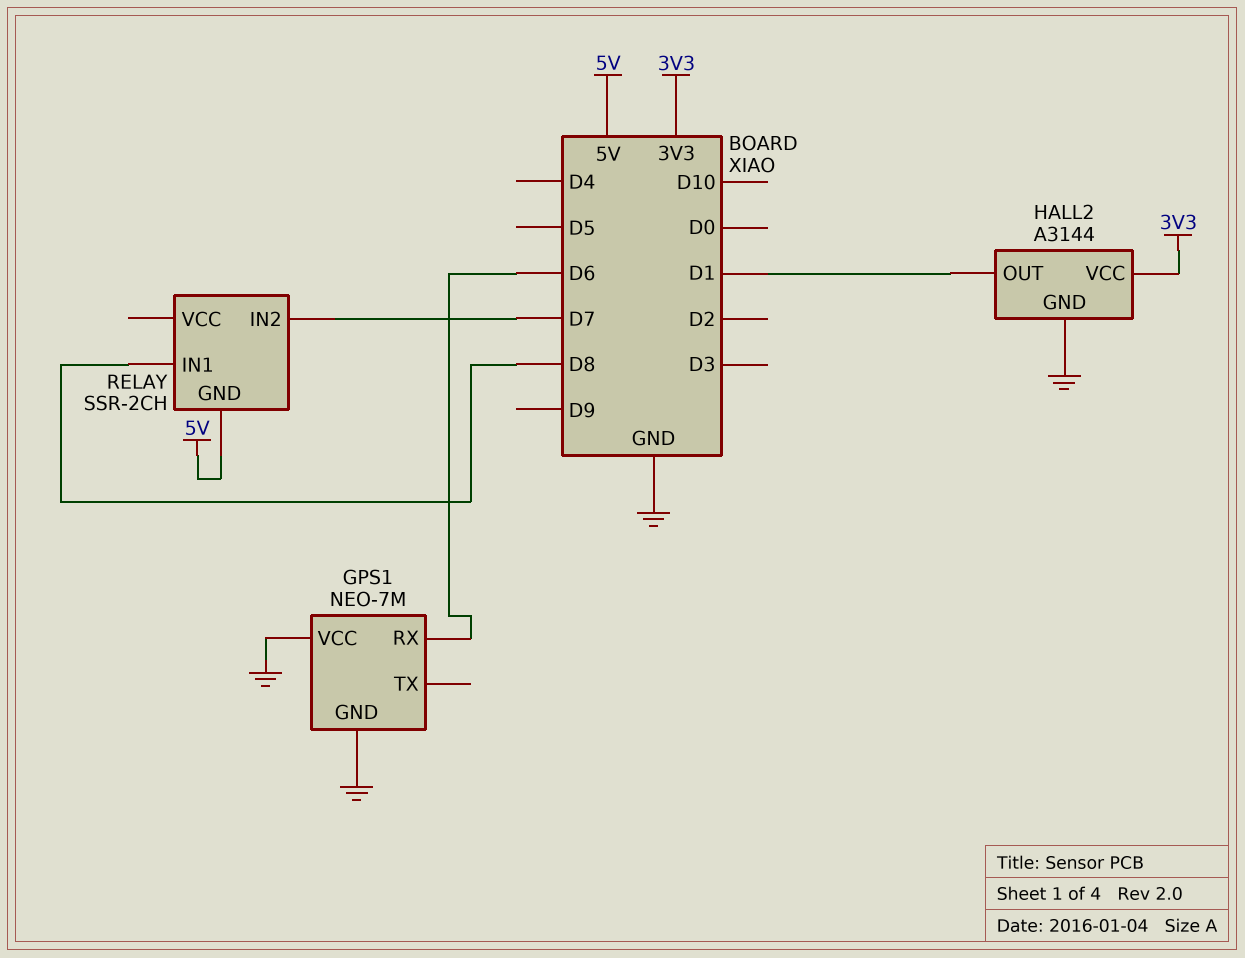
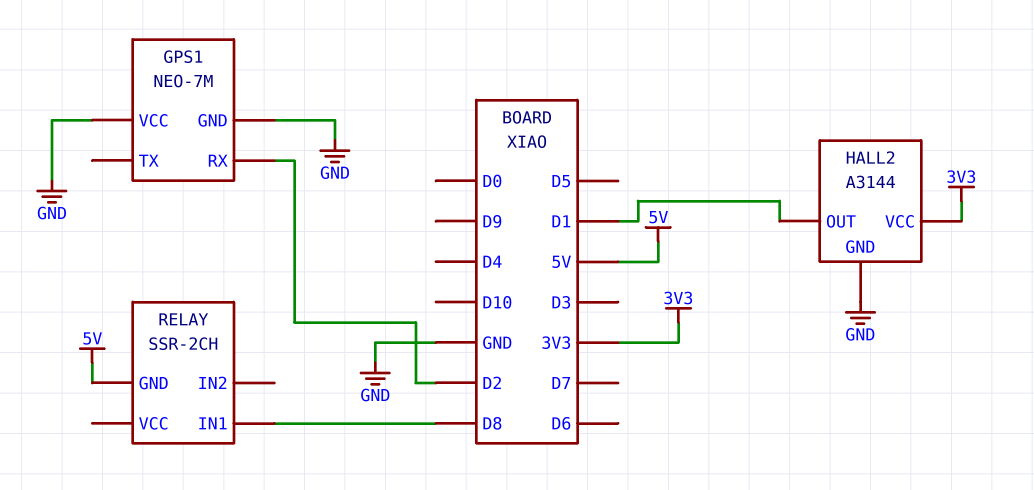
GPS1 pin RX: D6 -> D2
RELAY pin IN2: D7 -> none

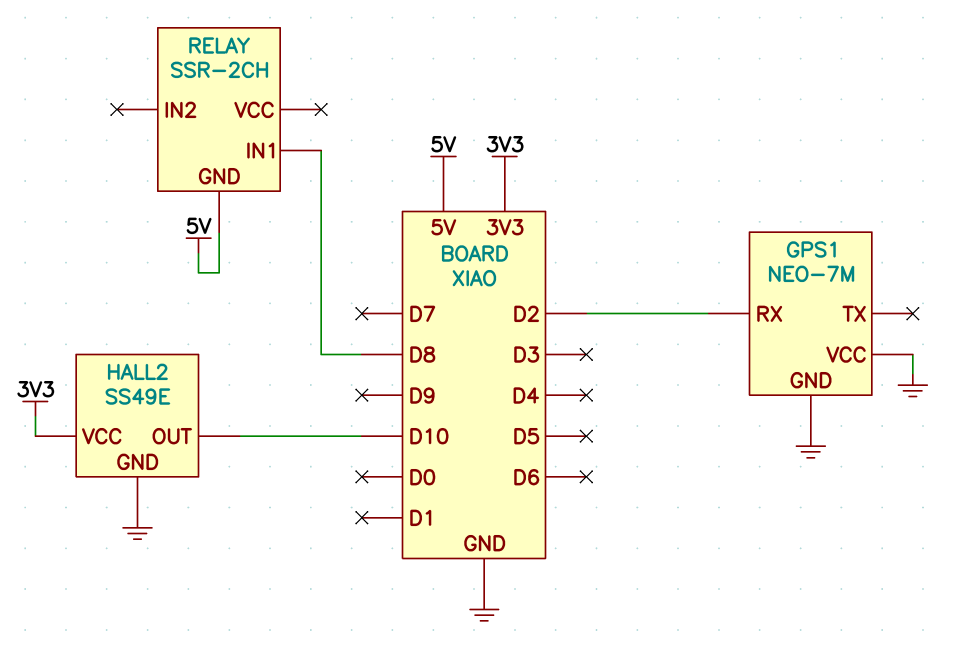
HALL2: A3144 -> SS49E
HALL2 pin OUT: D1 -> D10

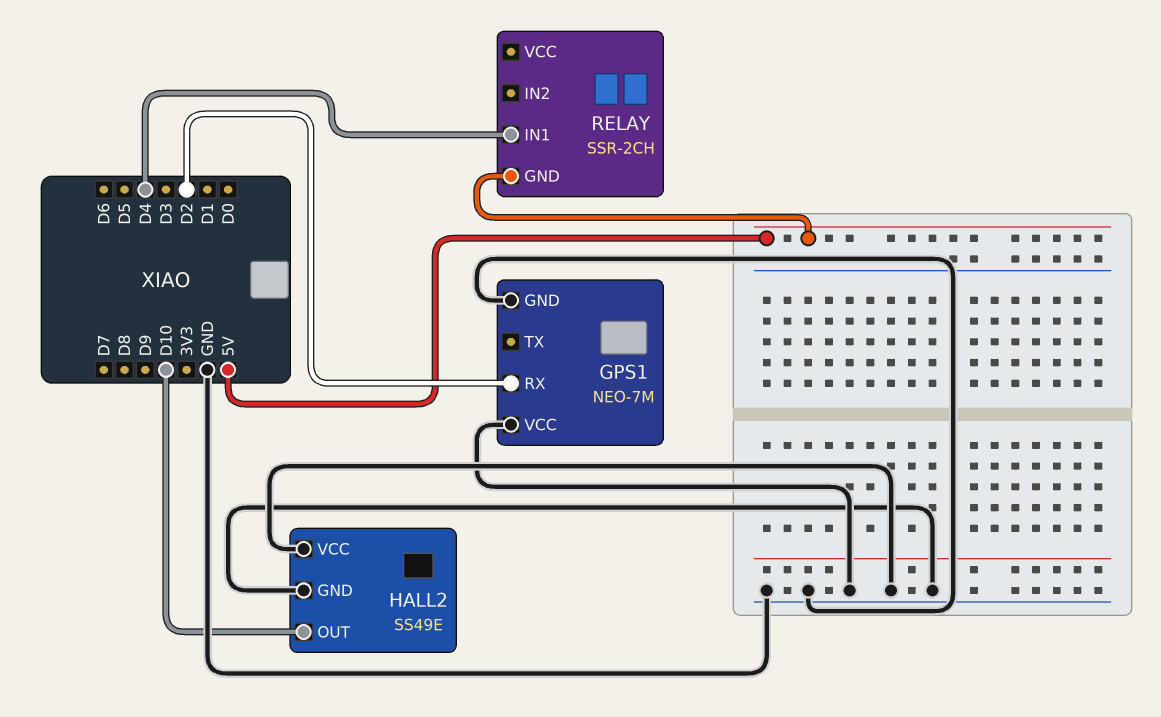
HALL2 pin VCC: 3V3 -> GND
RELAY pin IN1: D8 -> D4

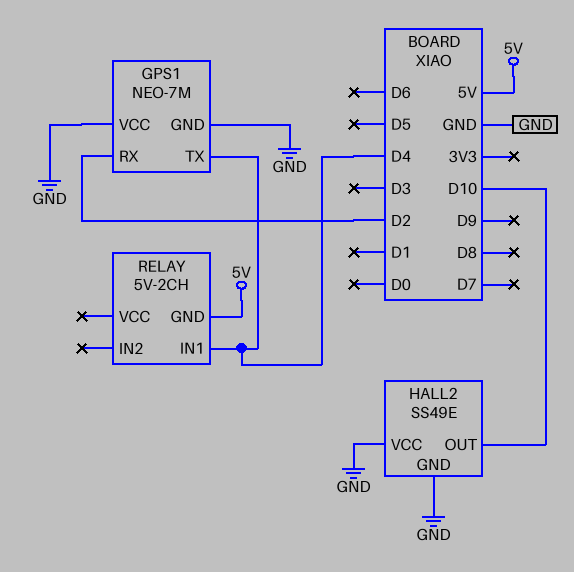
GPS1 pin TX: none -> D4
RELAY: SSR-2CH -> 5V-2CH

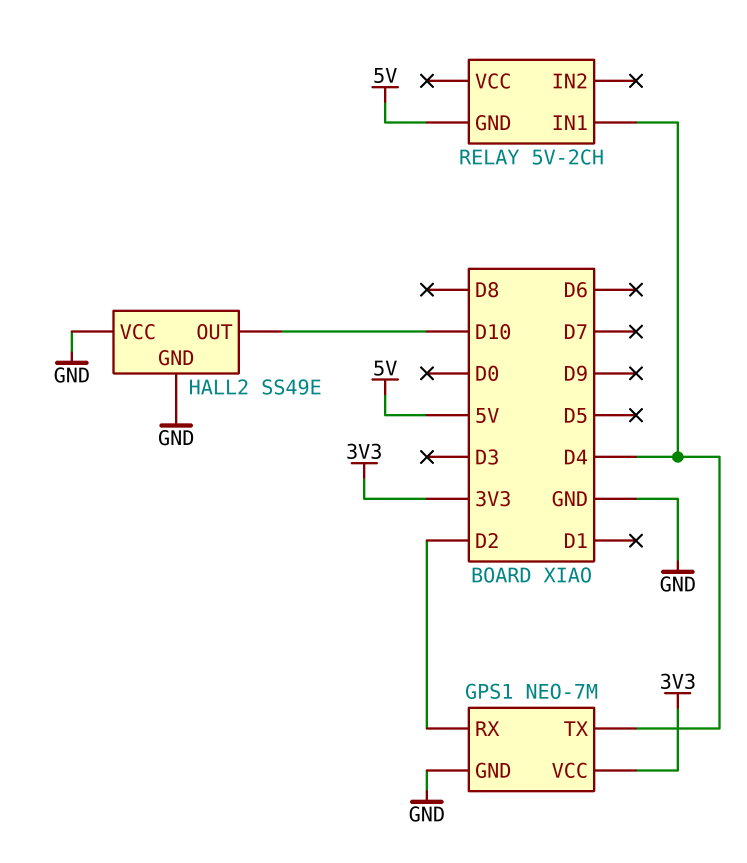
GPS1 pin VCC: GND -> 3V3

